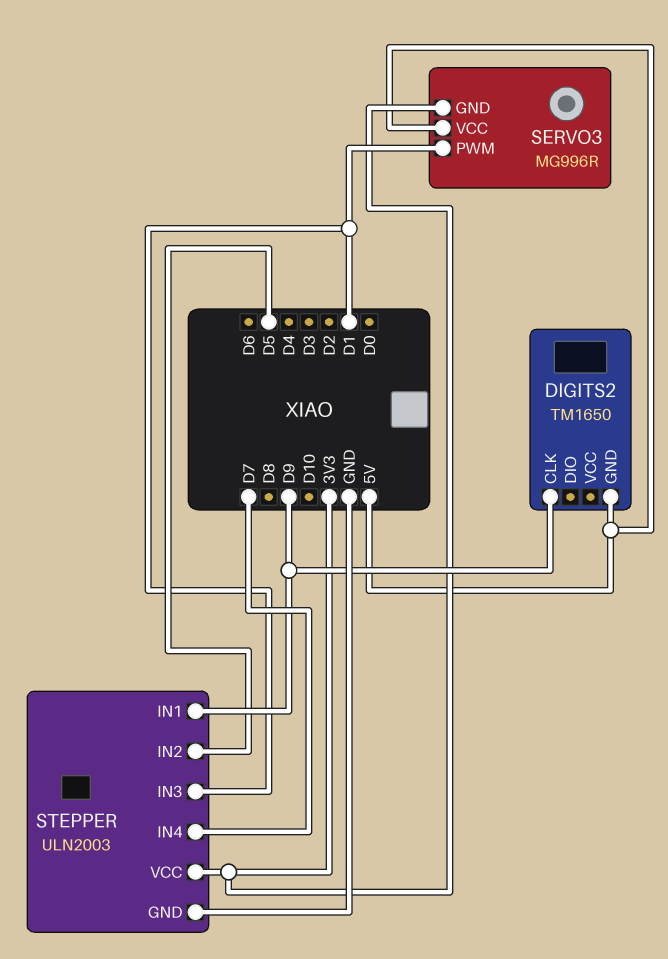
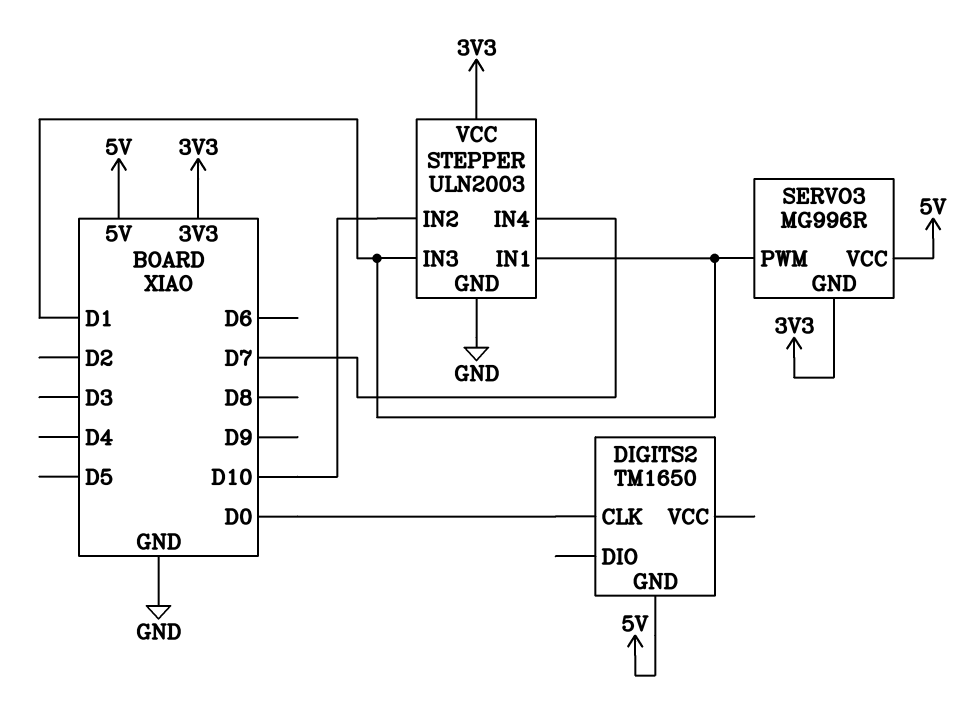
DIGITS2 pin CLK: D9 -> D0
STEPPER pin IN1: D9 -> D1
STEPPER pin IN2: D5 -> D10

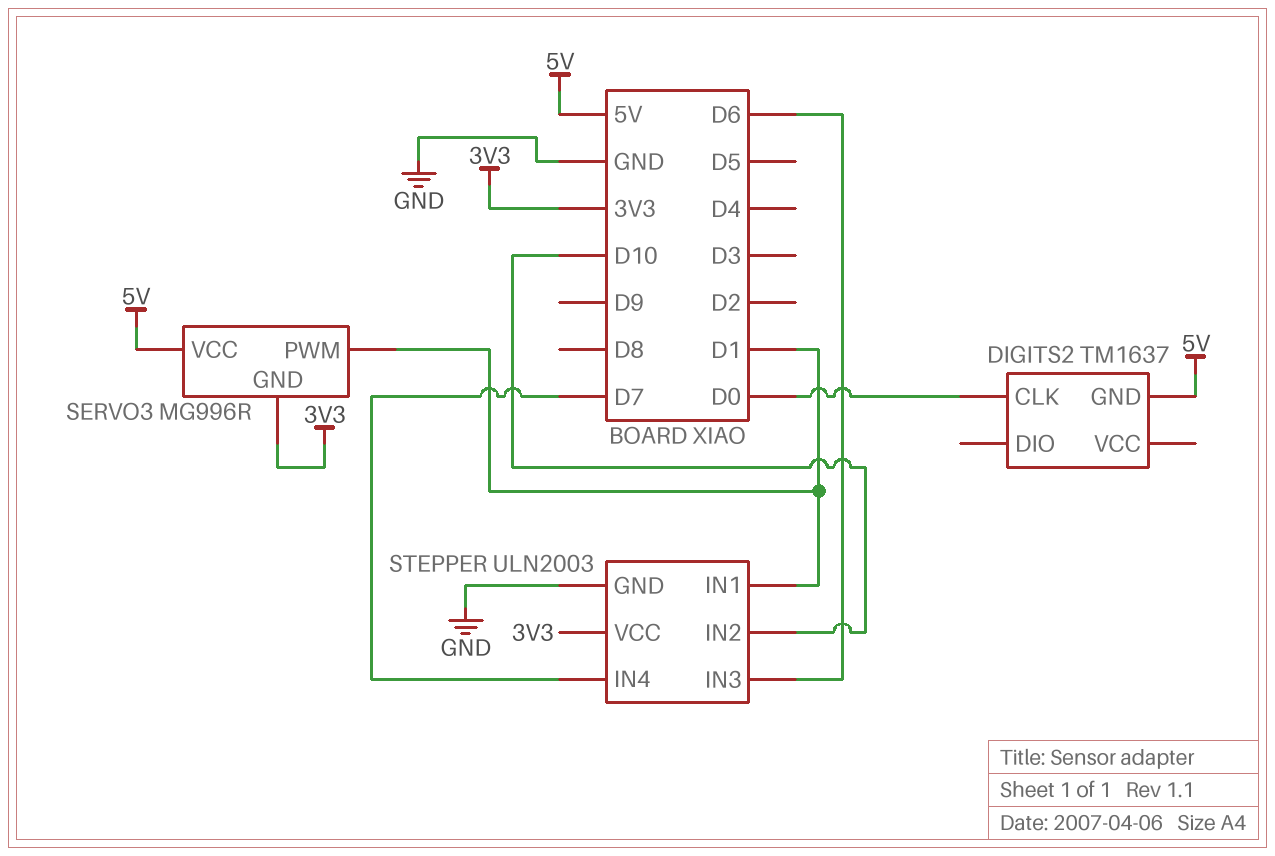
DIGITS2: TM1650 -> TM1637
STEPPER pin IN3: D1 -> D6

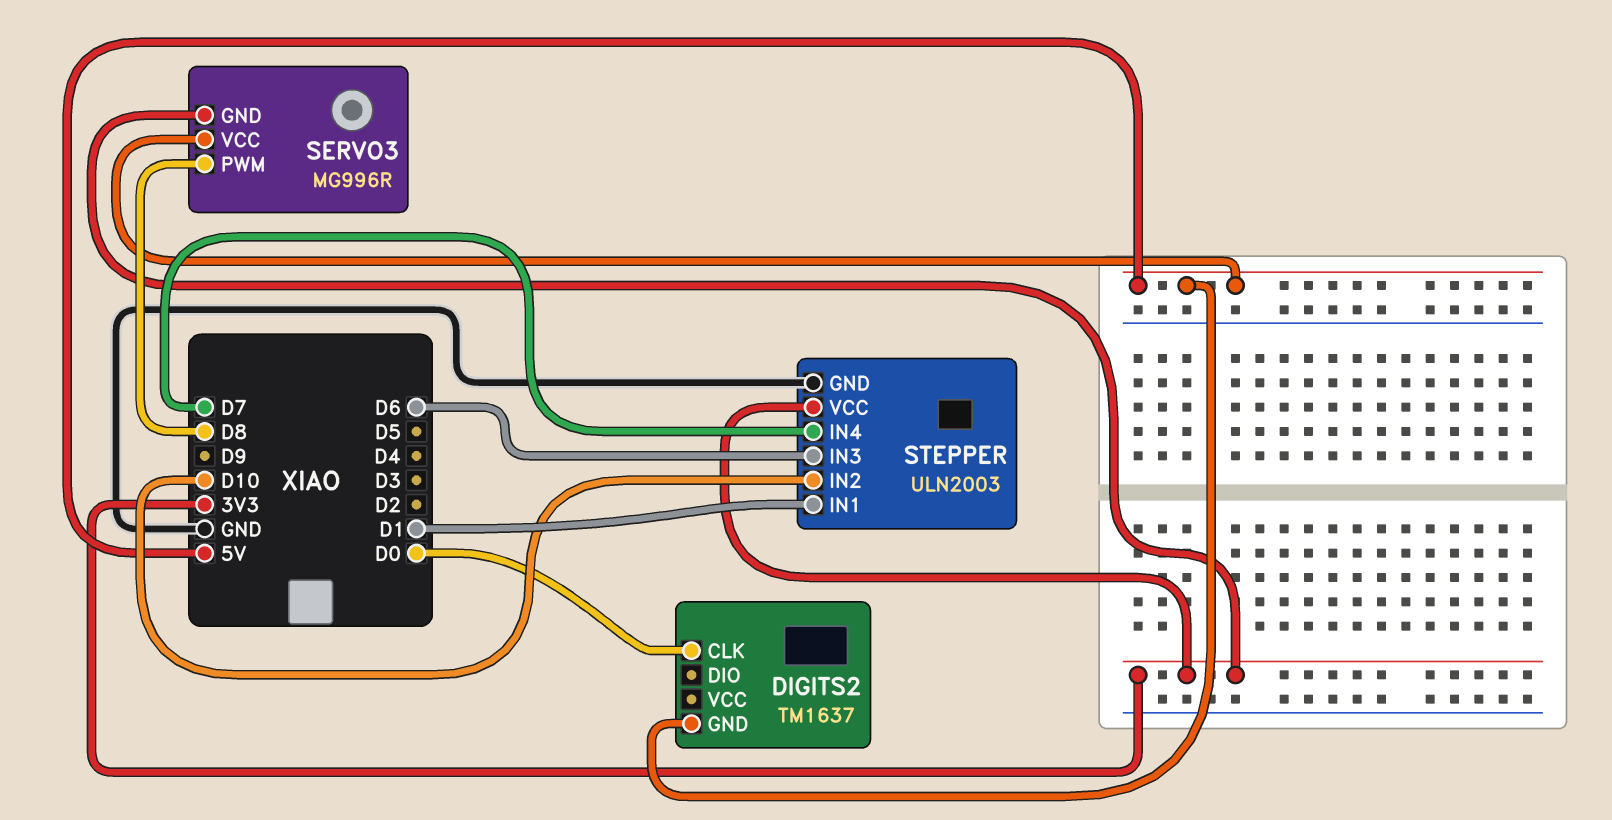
SERVO3 pin PWM: D1 -> D8

